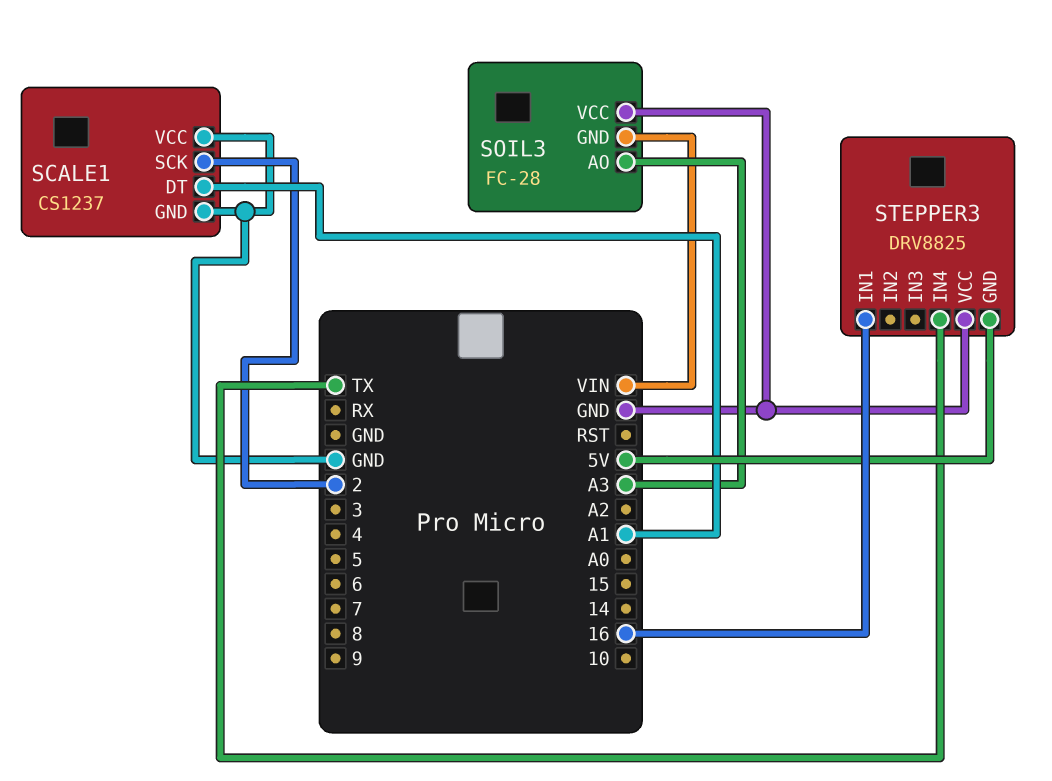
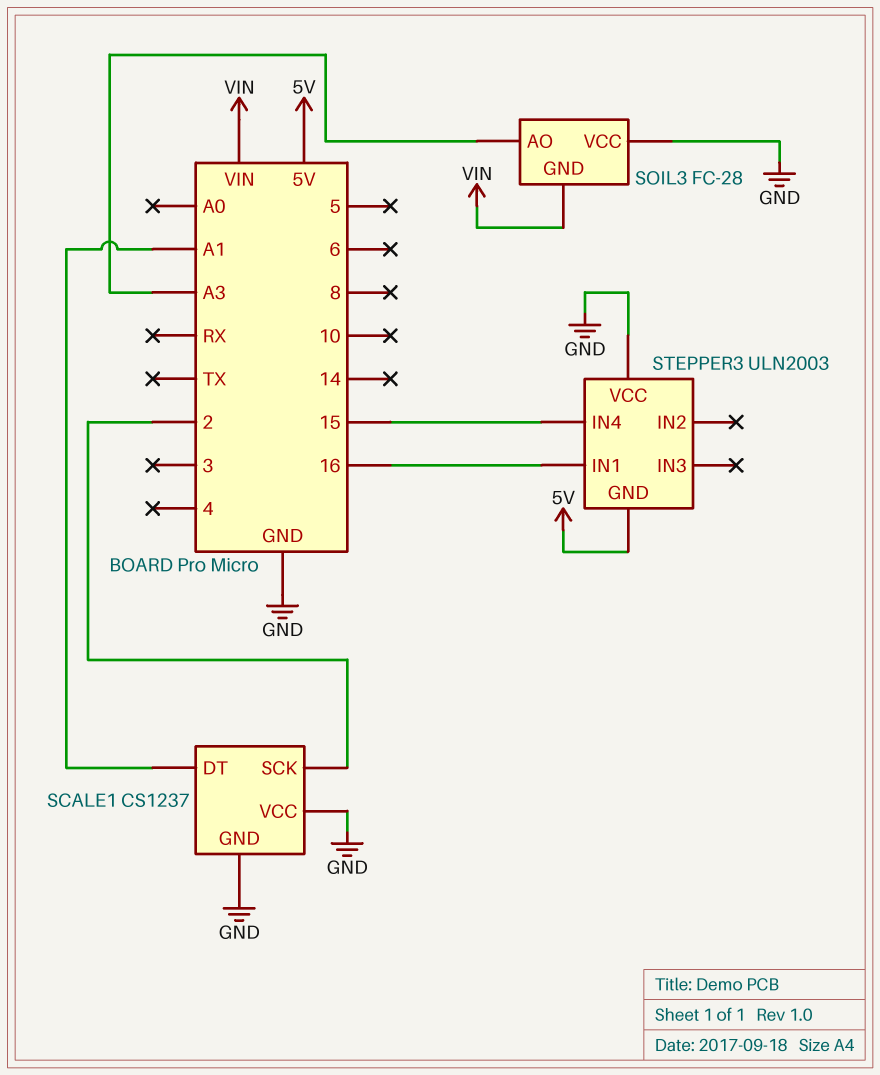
STEPPER3: DRV8825 -> ULN2003
STEPPER3 pin IN4: TX -> 15

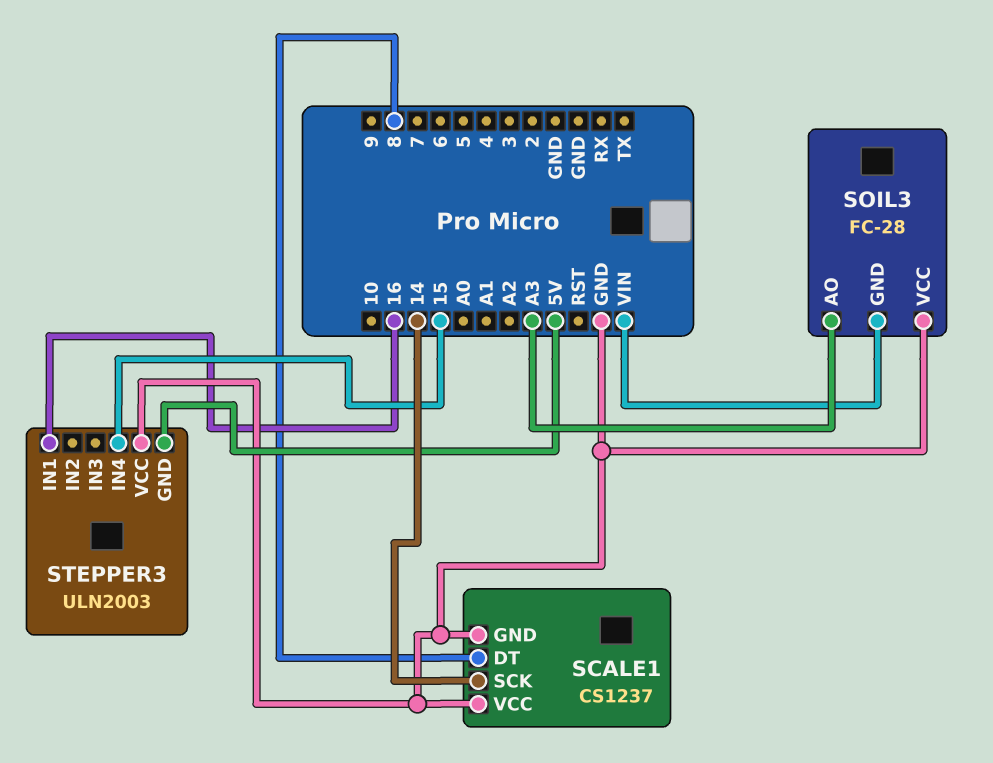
SCALE1 pin DT: A1 -> 8
SCALE1 pin SCK: 2 -> 14

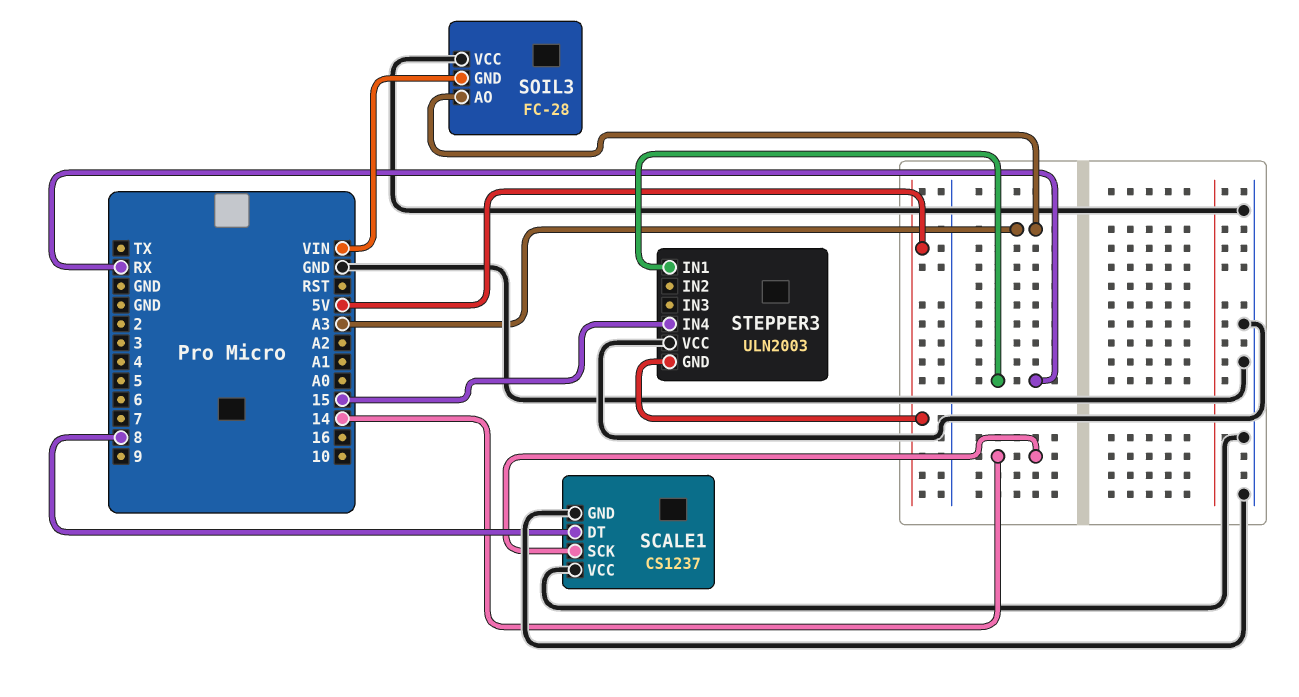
STEPPER3 pin IN1: 16 -> RX

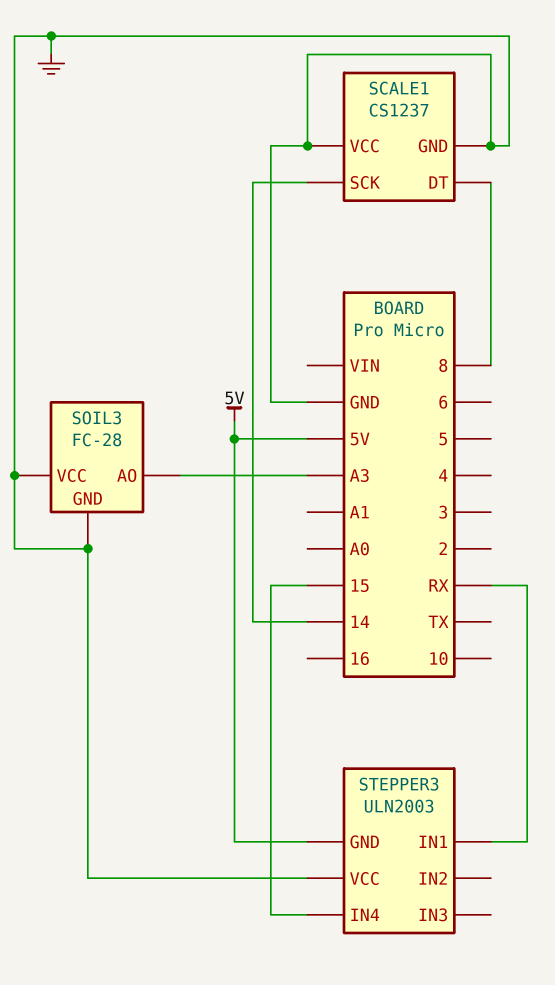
SOIL3 pin GND: VIN -> GND

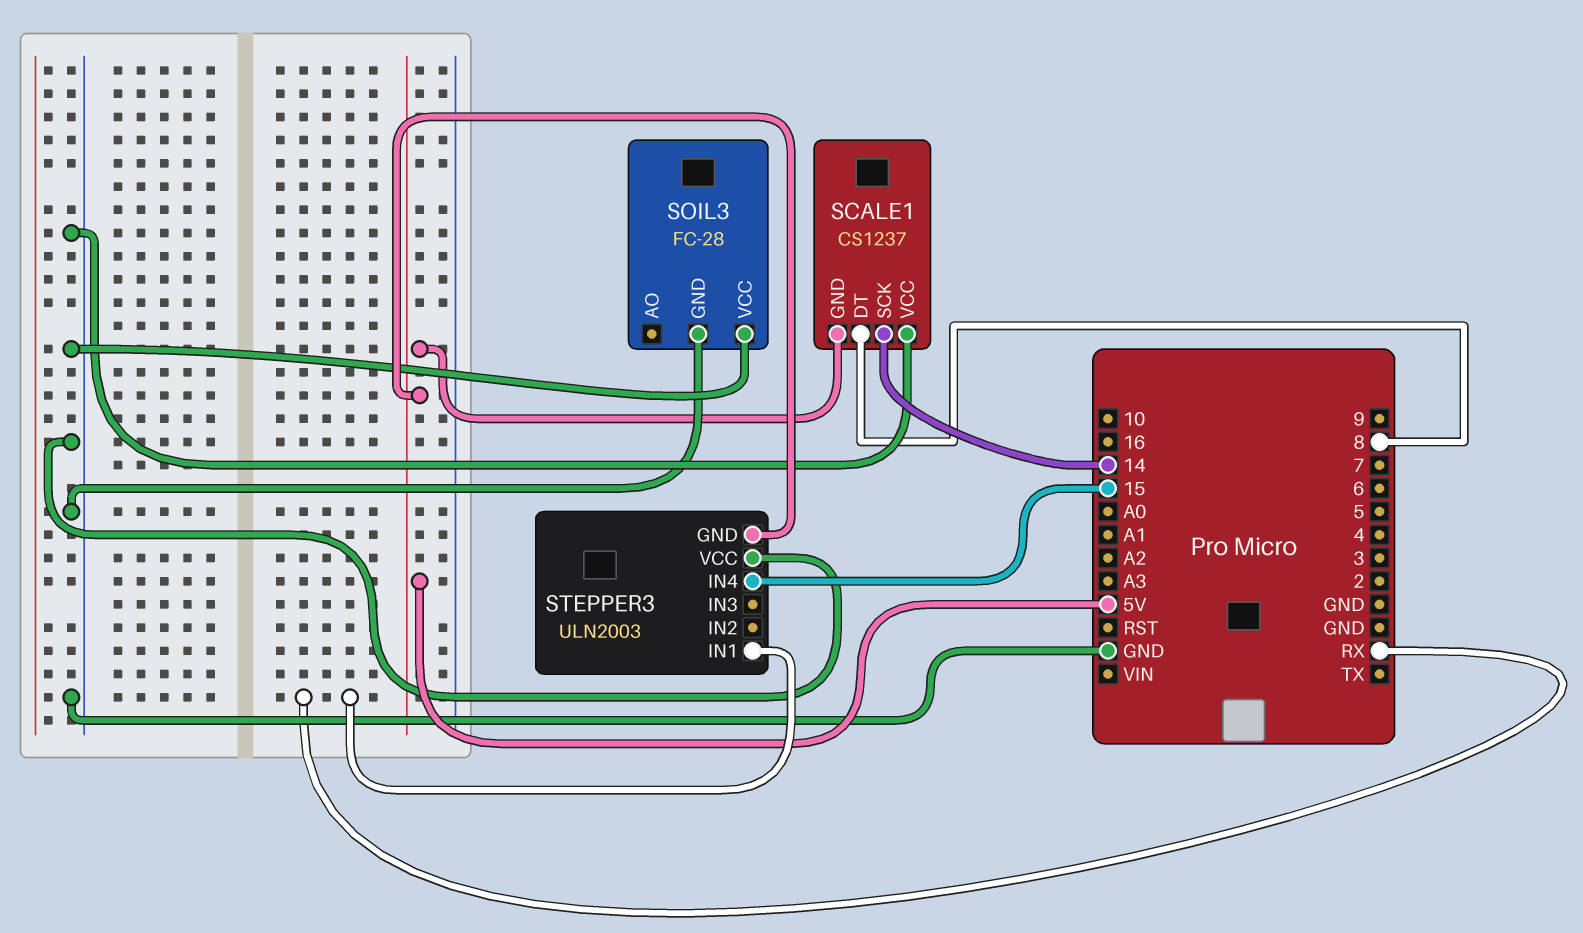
SCALE1 pin GND: GND -> 5V
SOIL3 pin AO: A3 -> none

